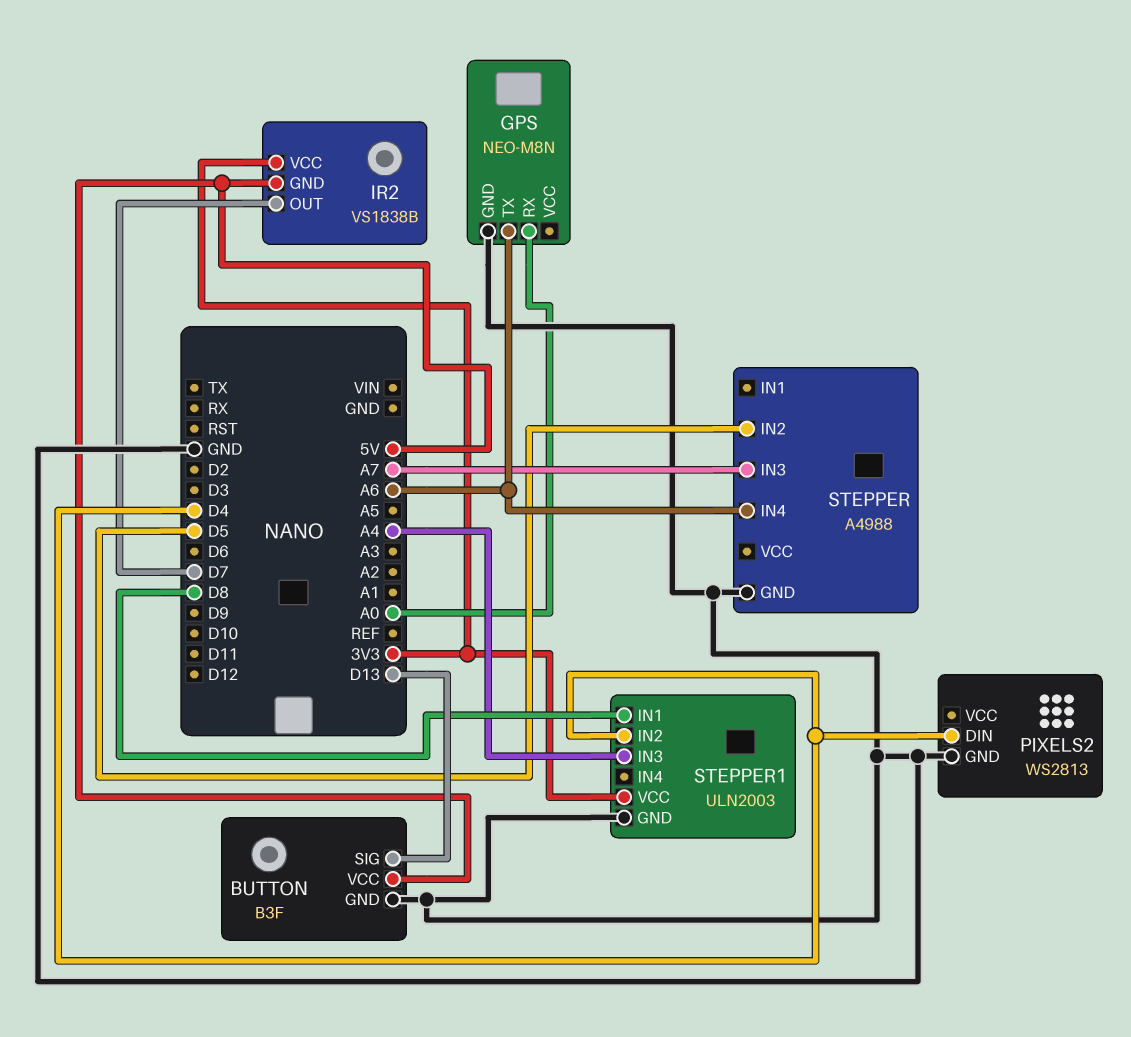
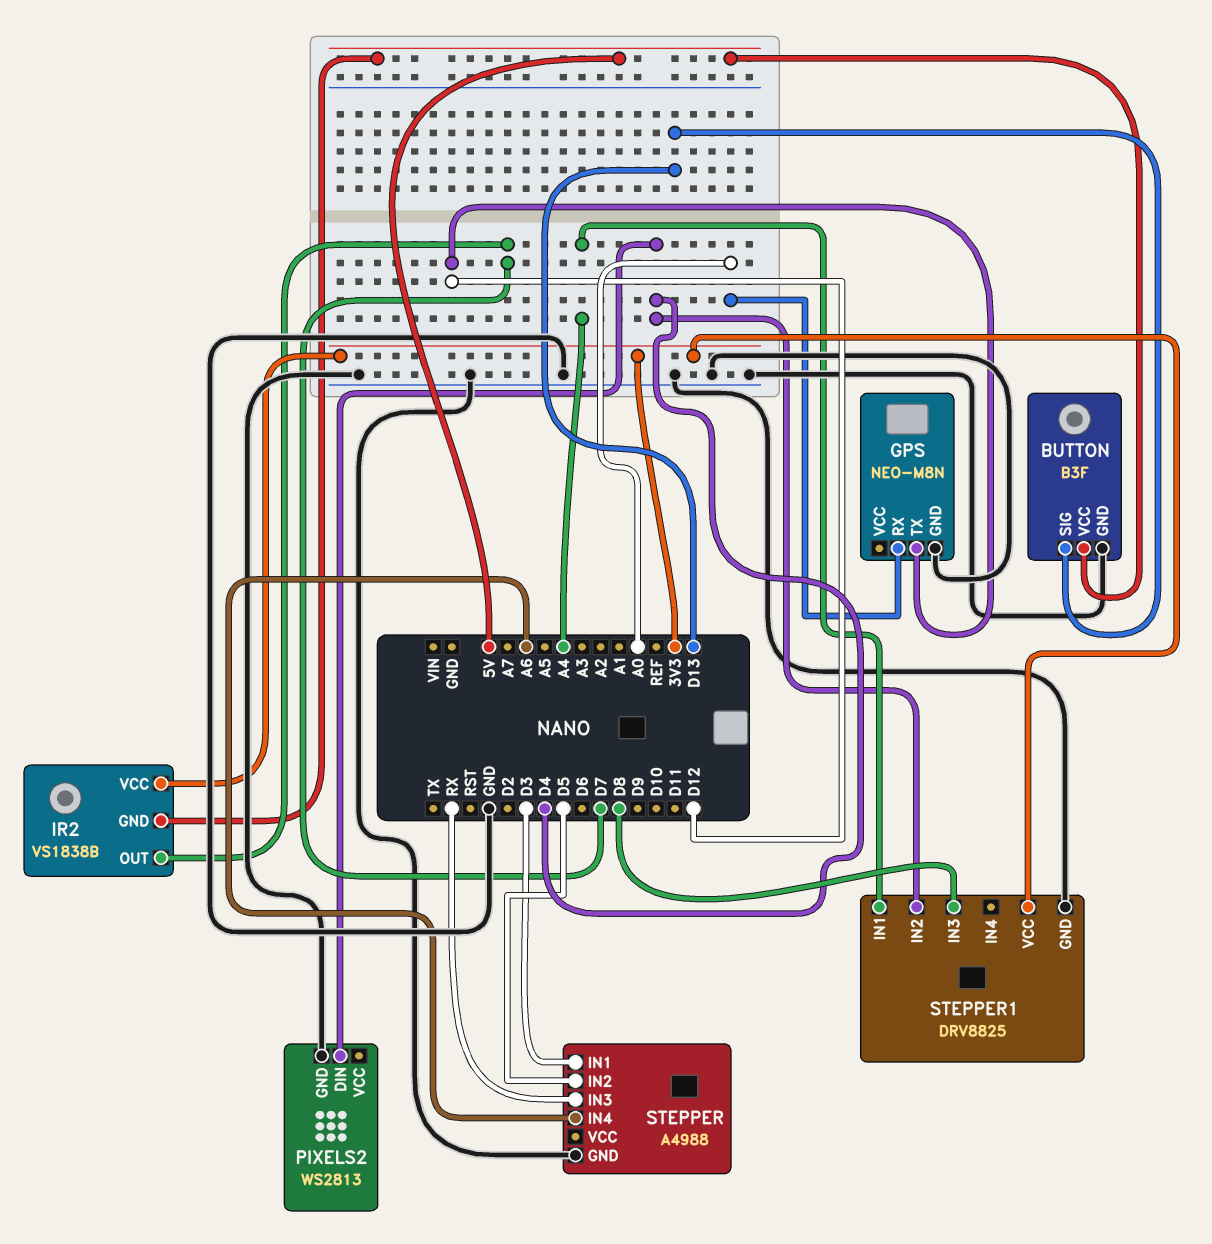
GPS pin TX: A6 -> D12
STEPPER pin IN1: none -> D3
STEPPER pin IN3: A7 -> RX
STEPPER1: ULN2003 -> DRV8825
STEPPER1 pin IN1: D8 -> A4
STEPPER1 pin IN3: A4 -> D8

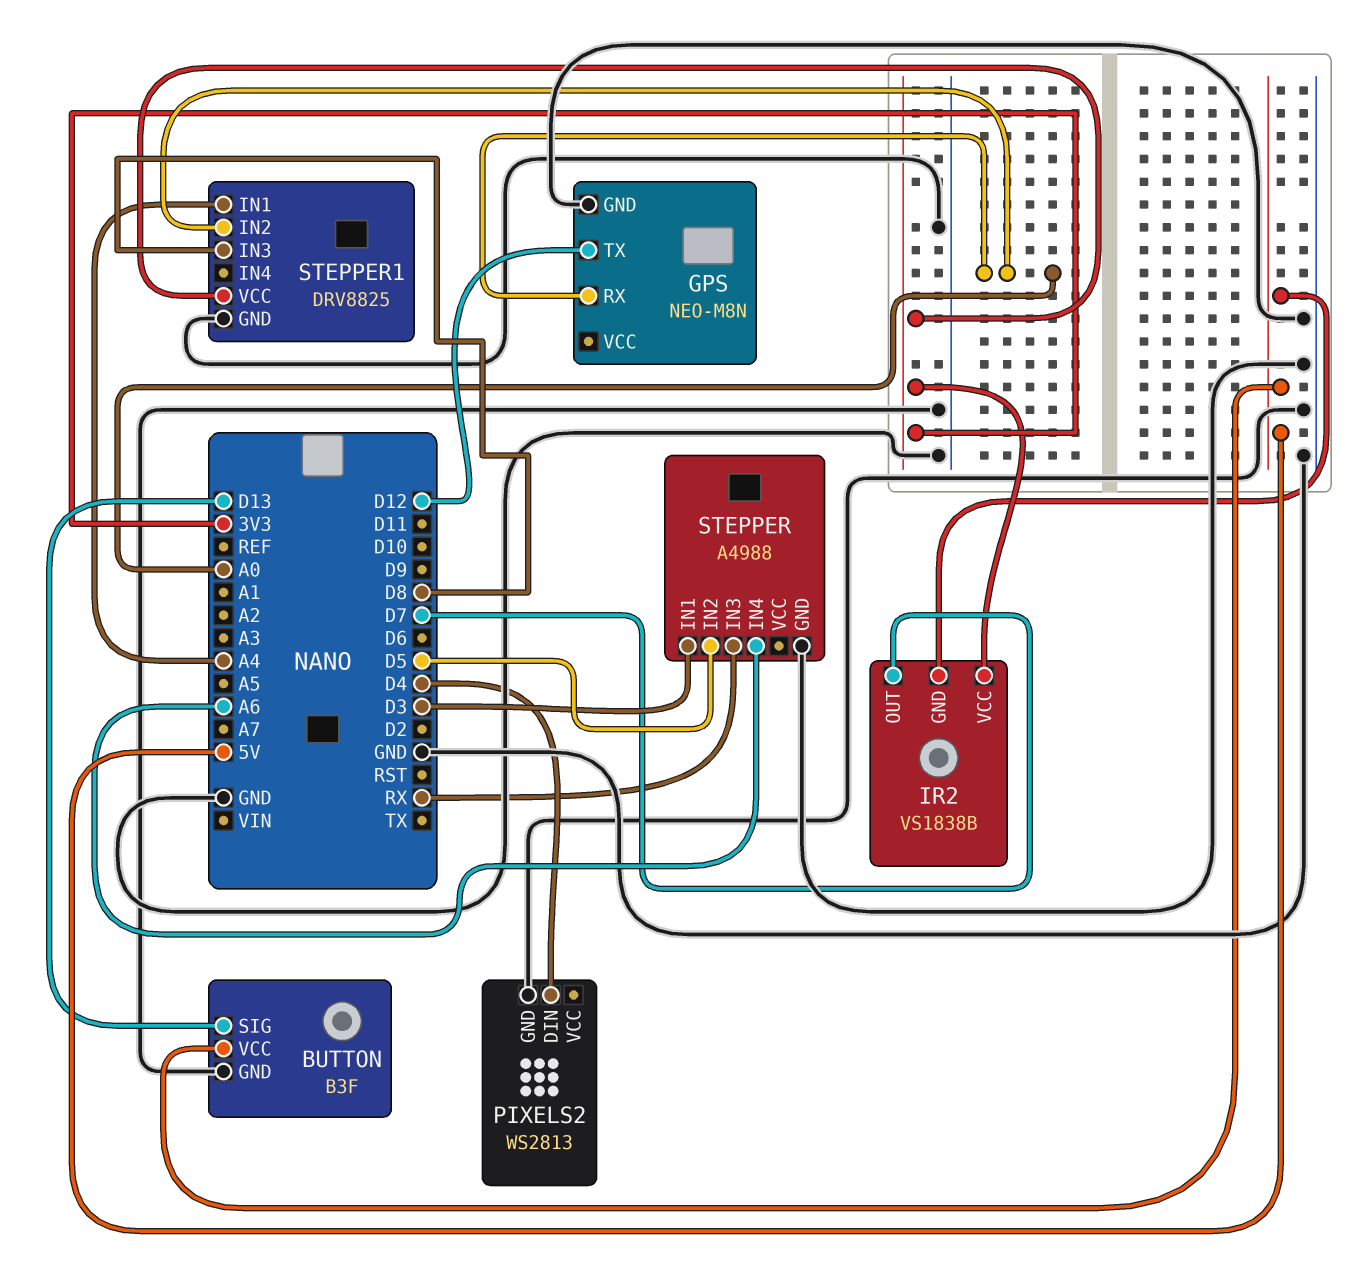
STEPPER1 pin IN2: D4 -> A0

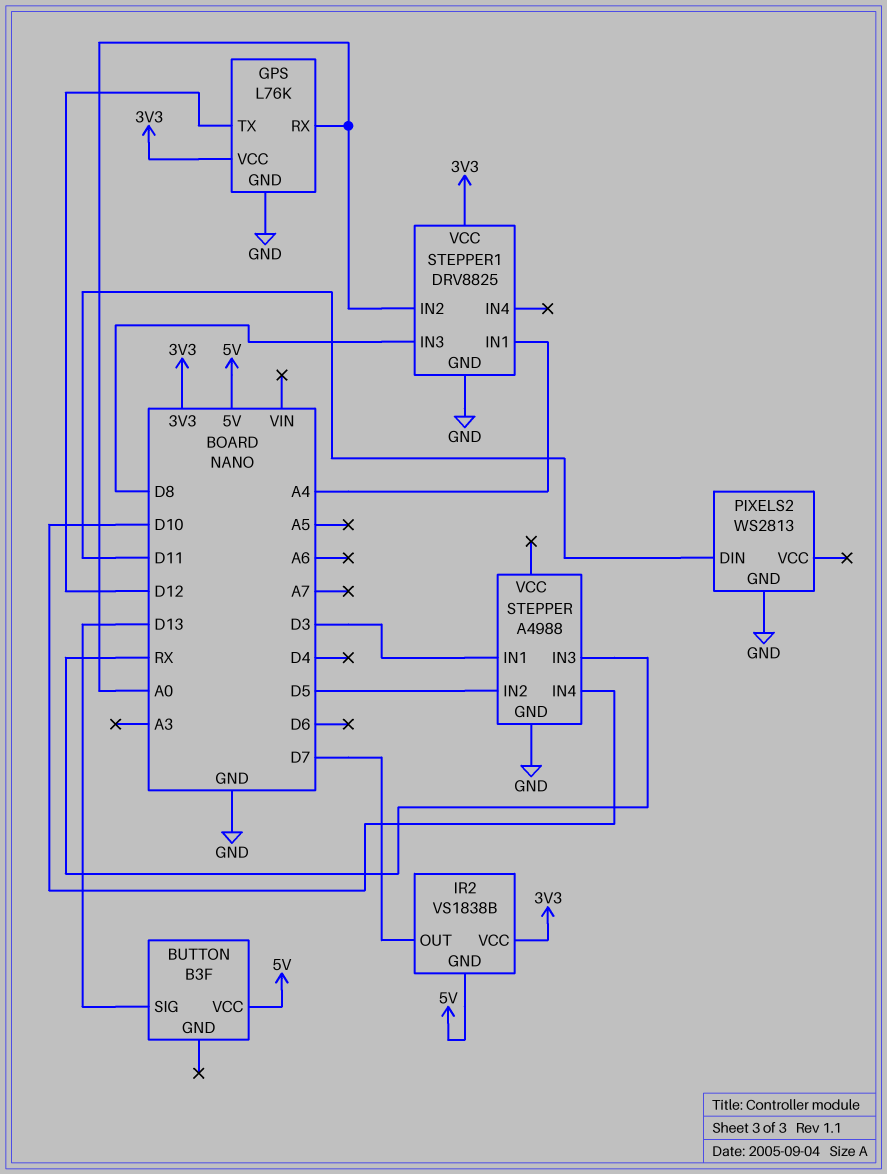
BUTTON pin GND: GND -> none
GPS: NEO-M8N -> L76K
GPS pin VCC: none -> 3V3
PIXELS2 pin DIN: D4 -> D11
STEPPER pin IN4: A6 -> D10

